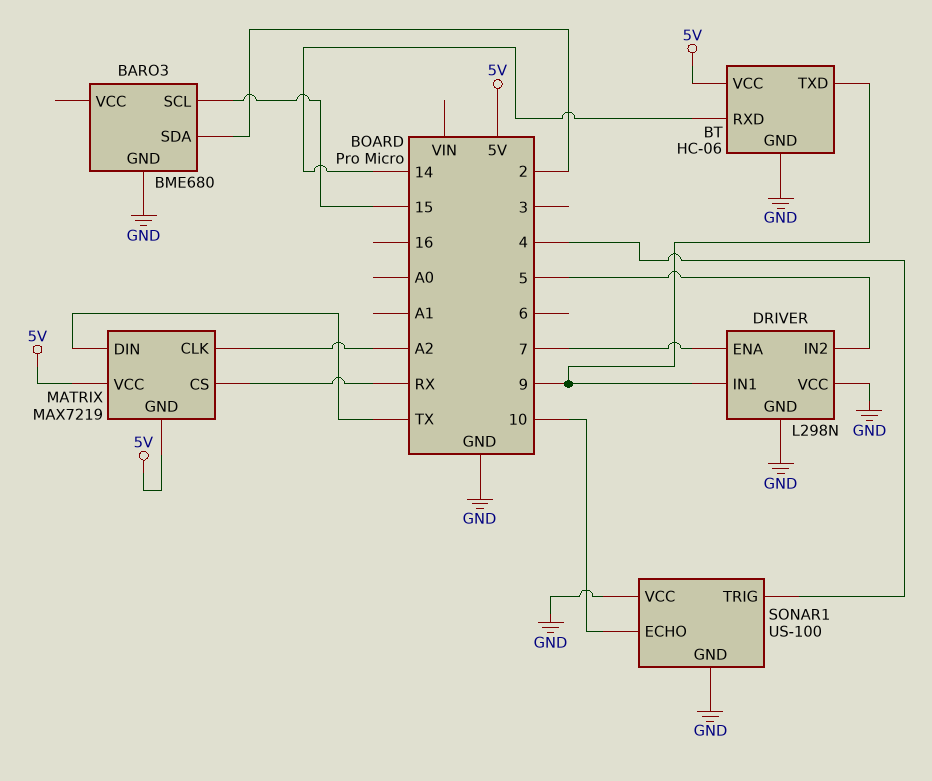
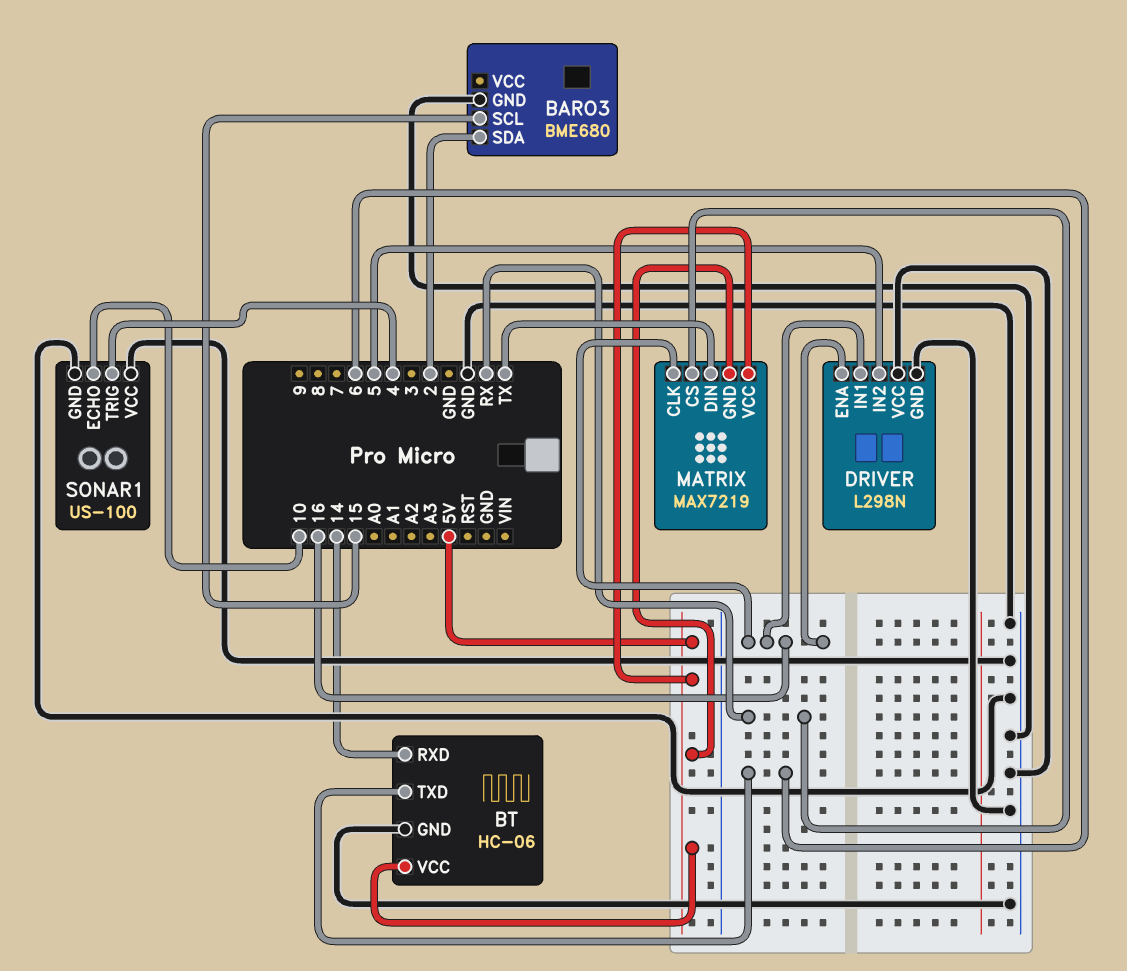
BT pin TXD: 9 -> 6
DRIVER pin ENA: 7 -> 16
DRIVER pin IN1: 9 -> 16
MATRIX pin CLK: A2 -> 16

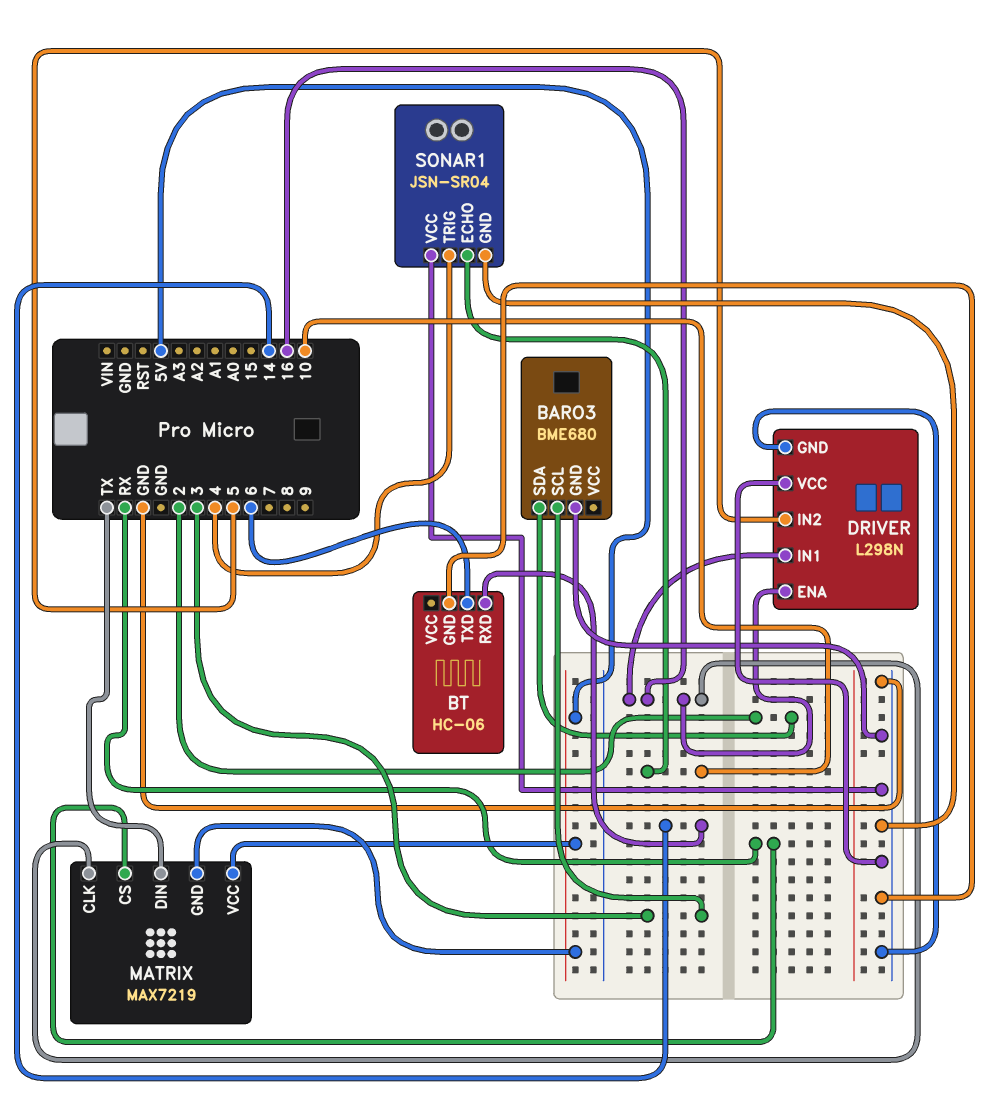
BARO3 pin SCL: 15 -> 3
BT pin VCC: 5V -> none
SONAR1: US-100 -> JSN-SR04

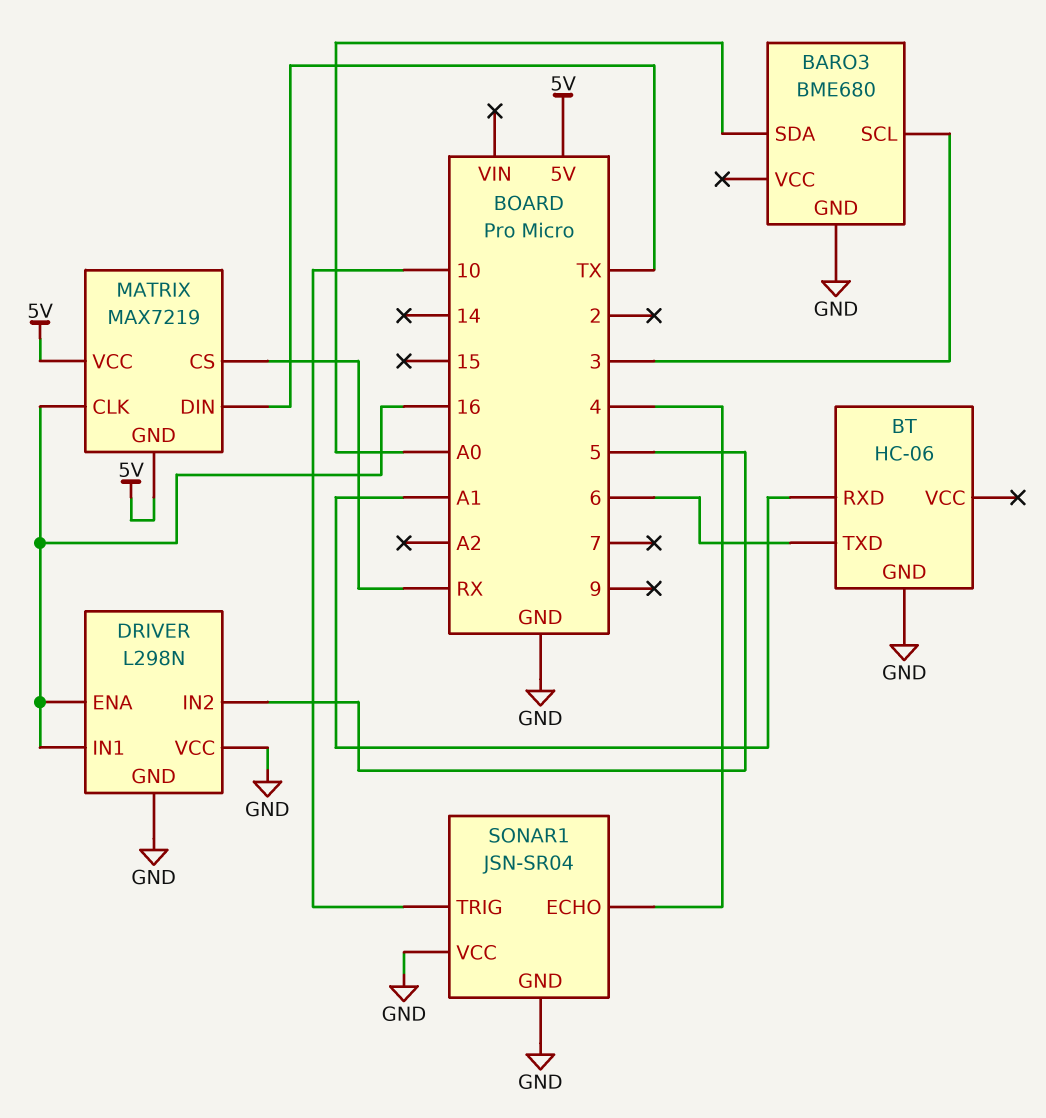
BARO3 pin SDA: 2 -> A0
BT pin RXD: 14 -> A1
SONAR1 pin ECHO: 10 -> 4
SONAR1 pin TRIG: 4 -> 10

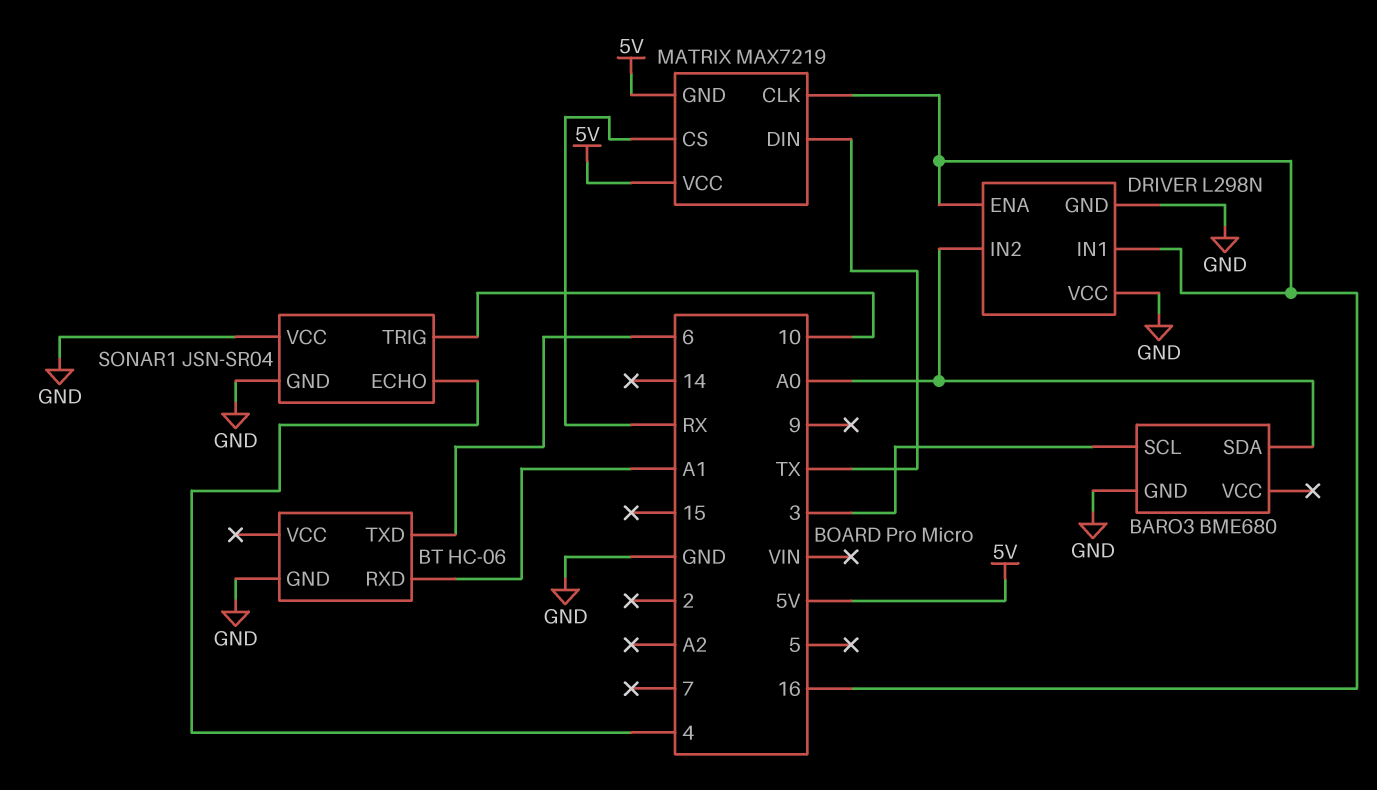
DRIVER pin IN2: 5 -> A0

